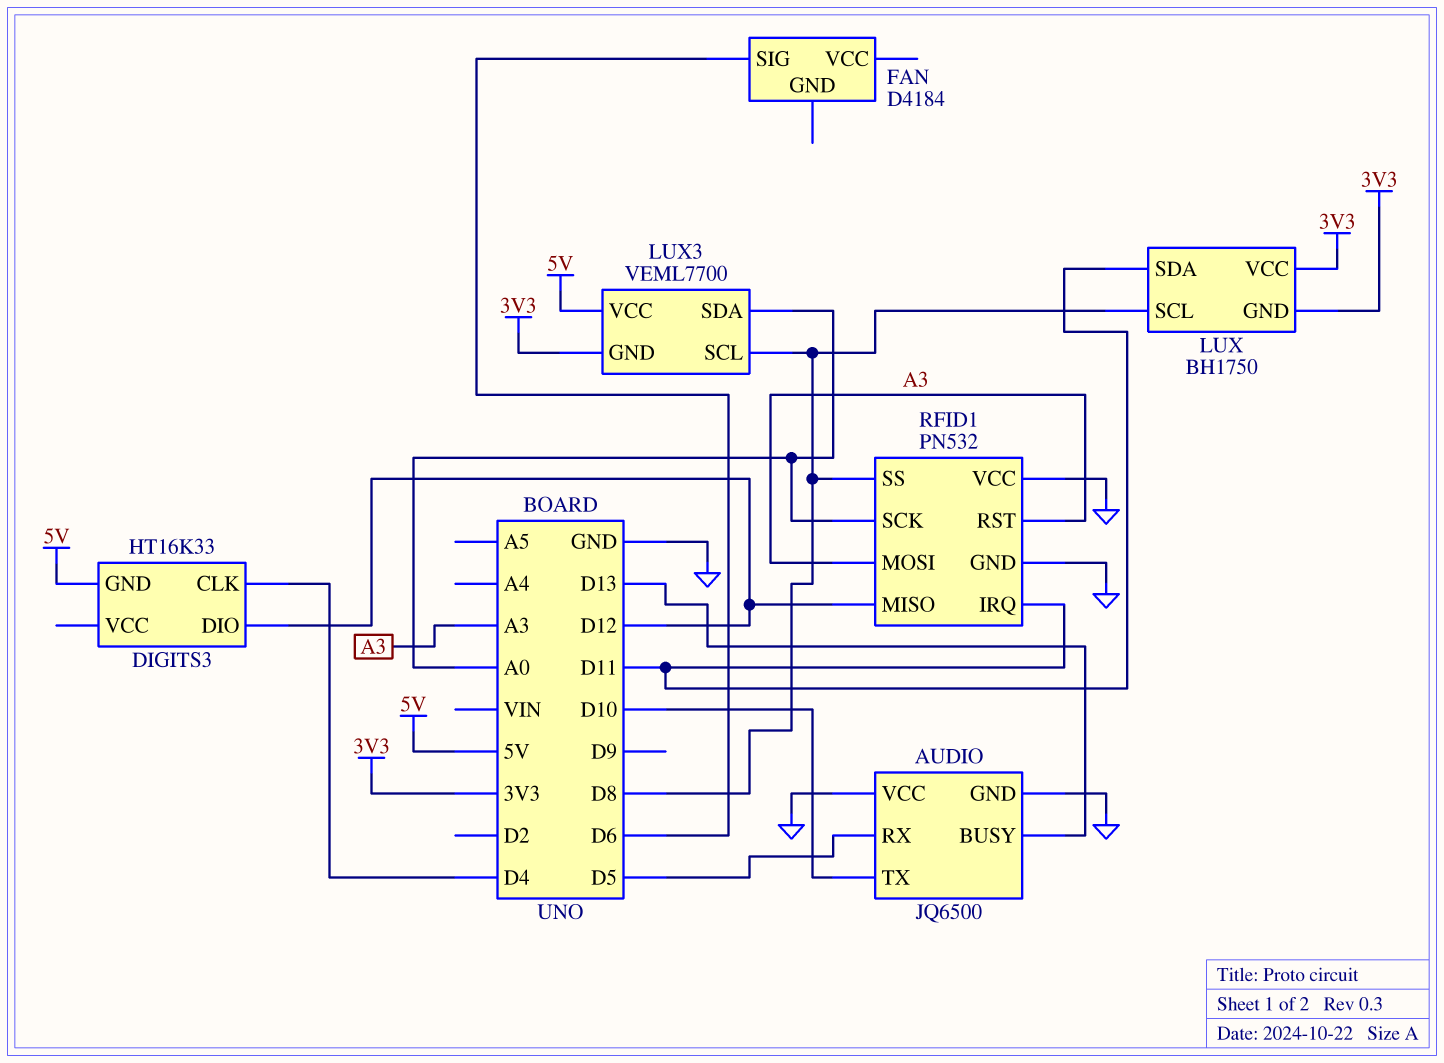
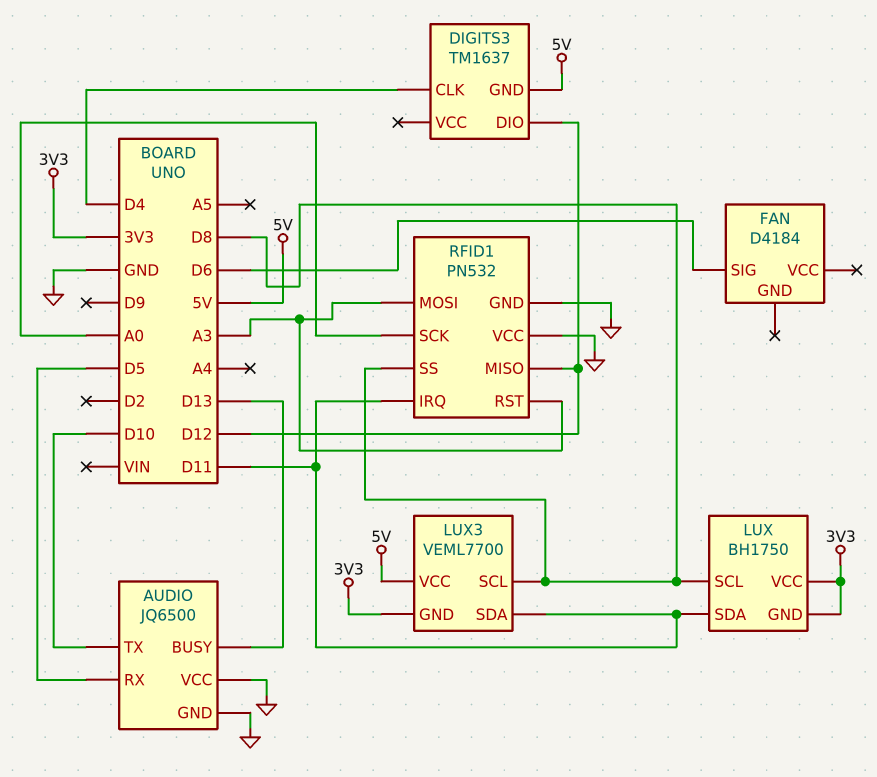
DIGITS3: HT16K33 -> TM1637
LUX3 pin SDA: A0 -> D11

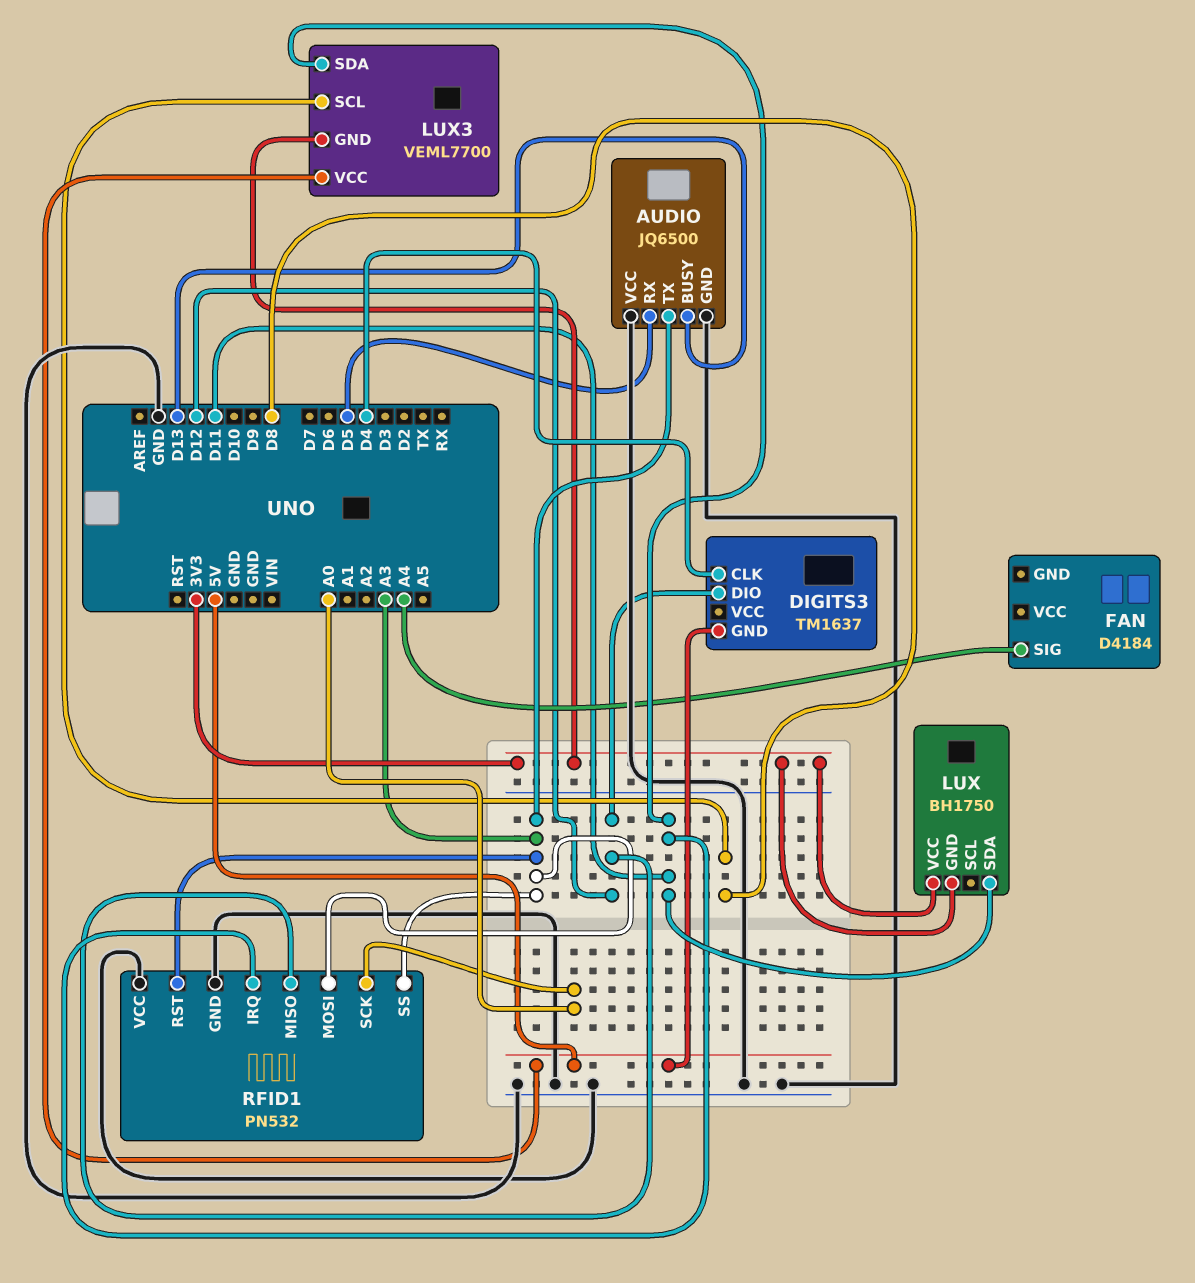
AUDIO pin TX: D10 -> A3
FAN pin SIG: D6 -> A4
LUX pin SCL: D8 -> none
RFID1 pin SS: D8 -> A3

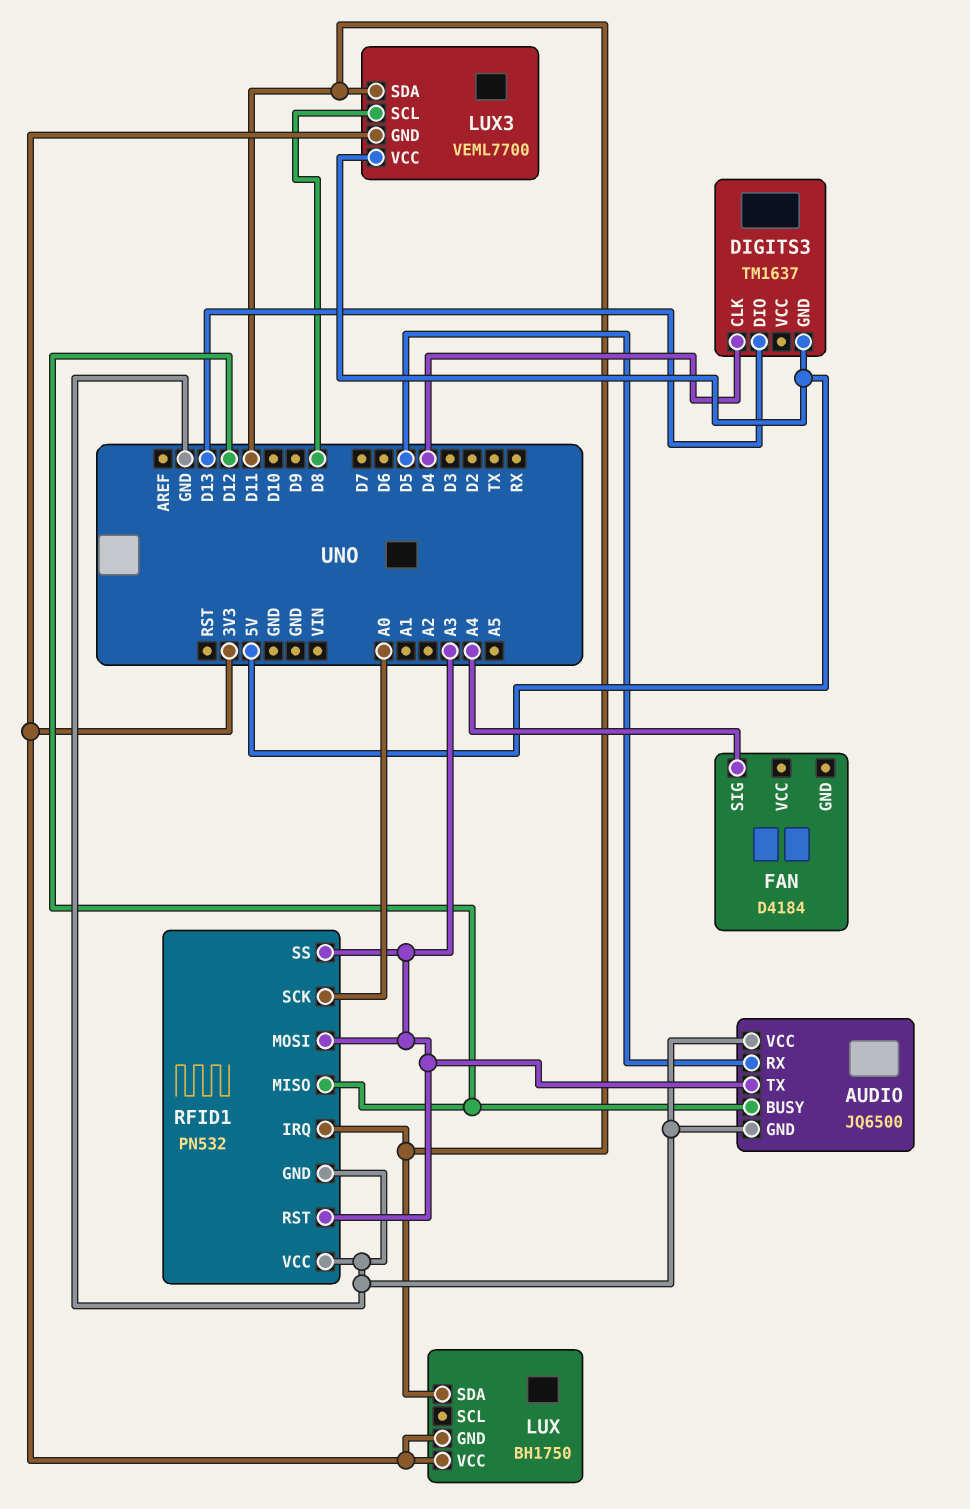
AUDIO pin BUSY: D13 -> D12
DIGITS3 pin DIO: D12 -> D13

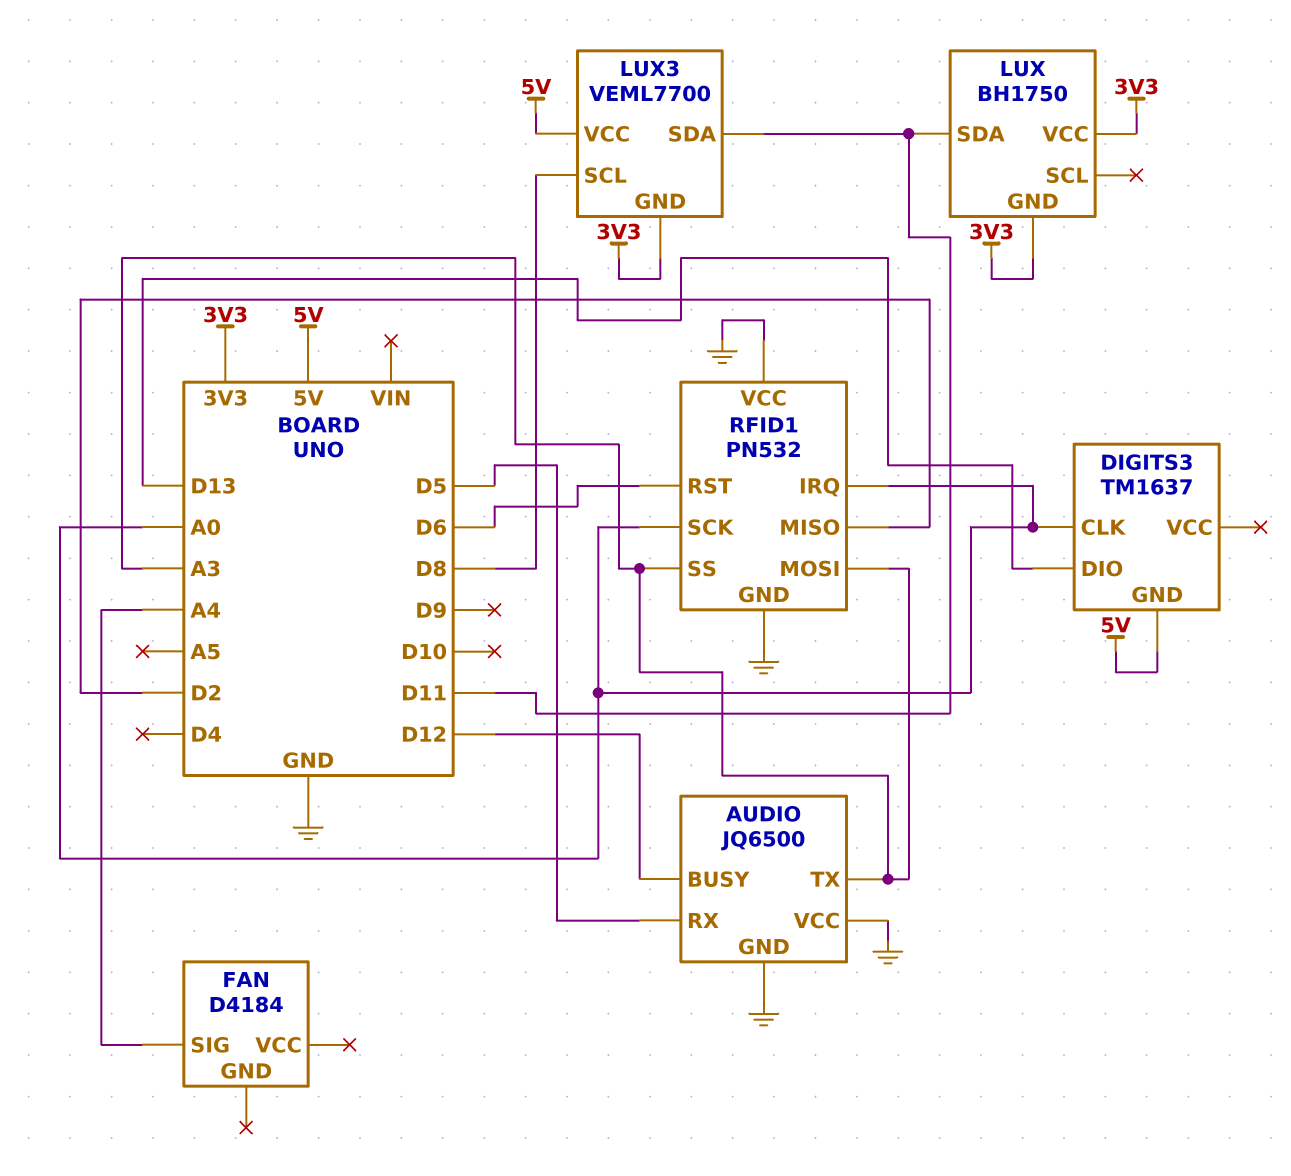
DIGITS3 pin CLK: D4 -> A0
RFID1 pin IRQ: D11 -> A0
RFID1 pin MISO: D12 -> D2
RFID1 pin RST: A3 -> D6

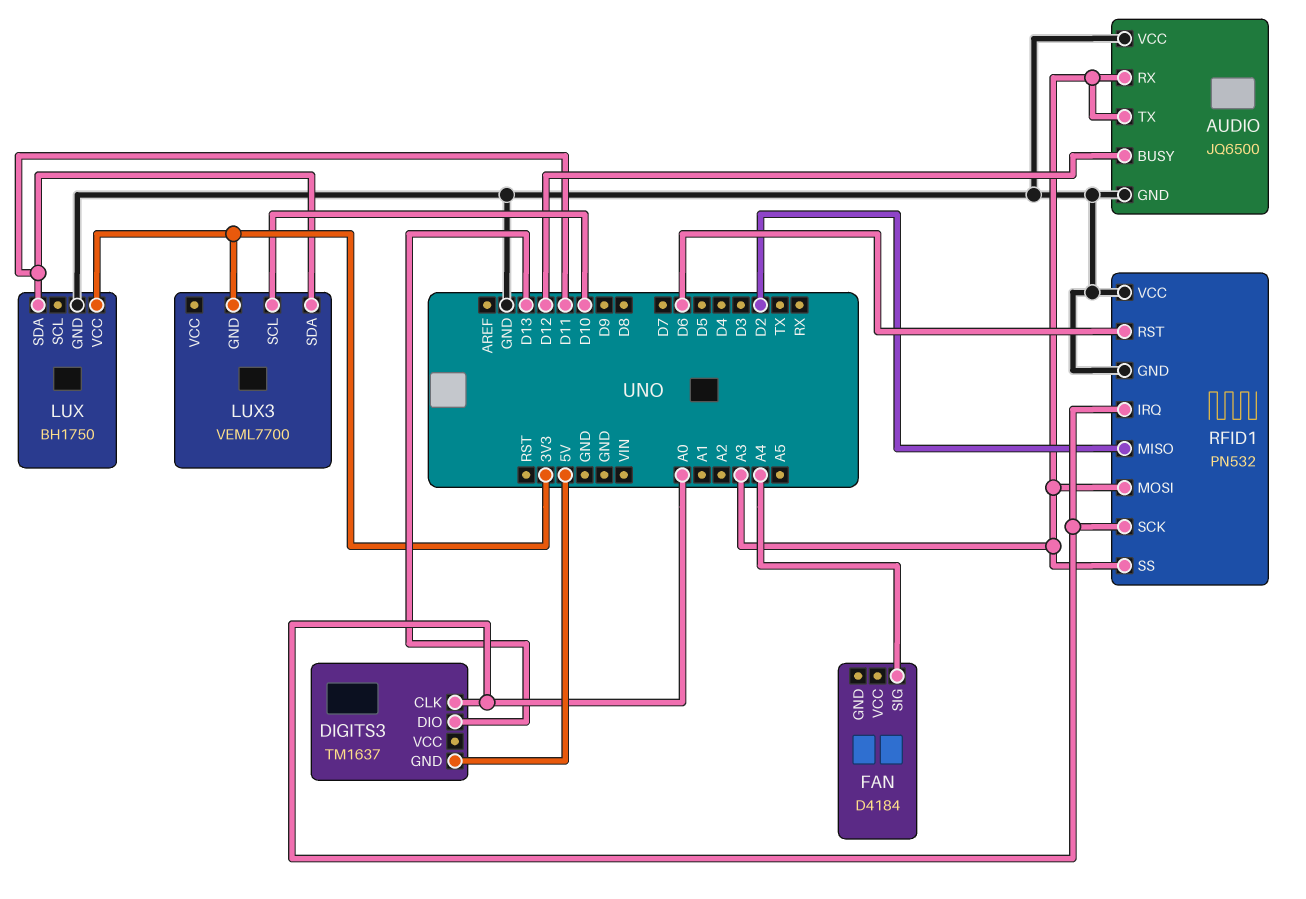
AUDIO pin RX: D5 -> A3
LUX pin GND: 3V3 -> GND
LUX3 pin SCL: D8 -> D10
LUX3 pin VCC: 5V -> none

